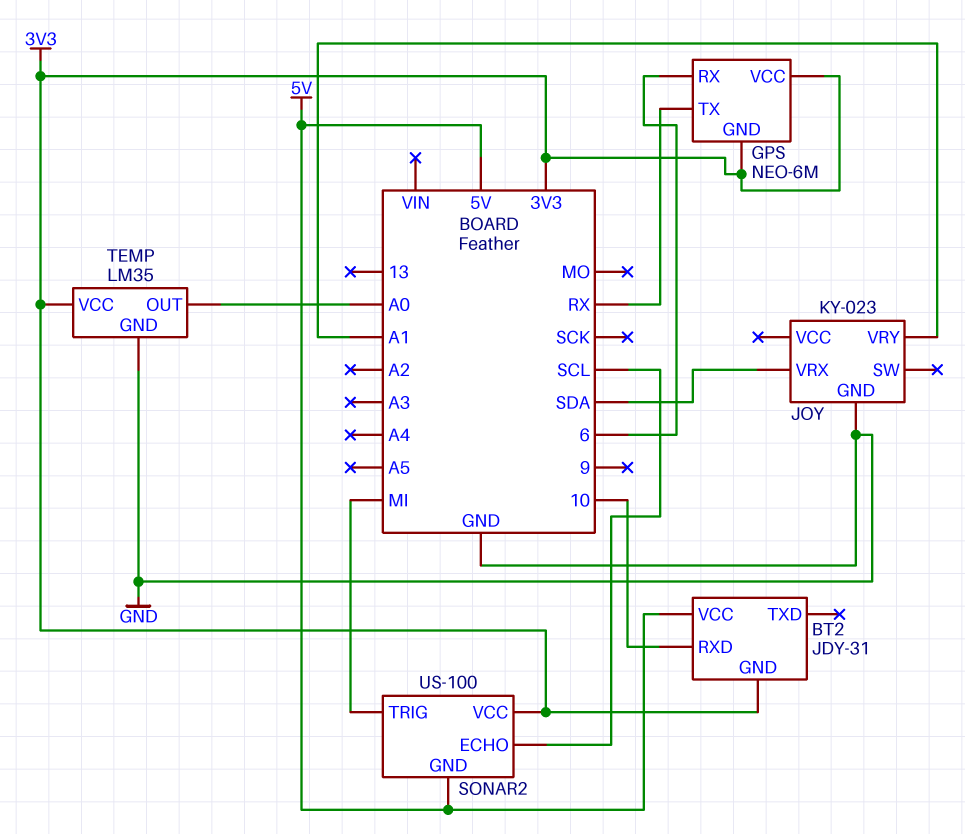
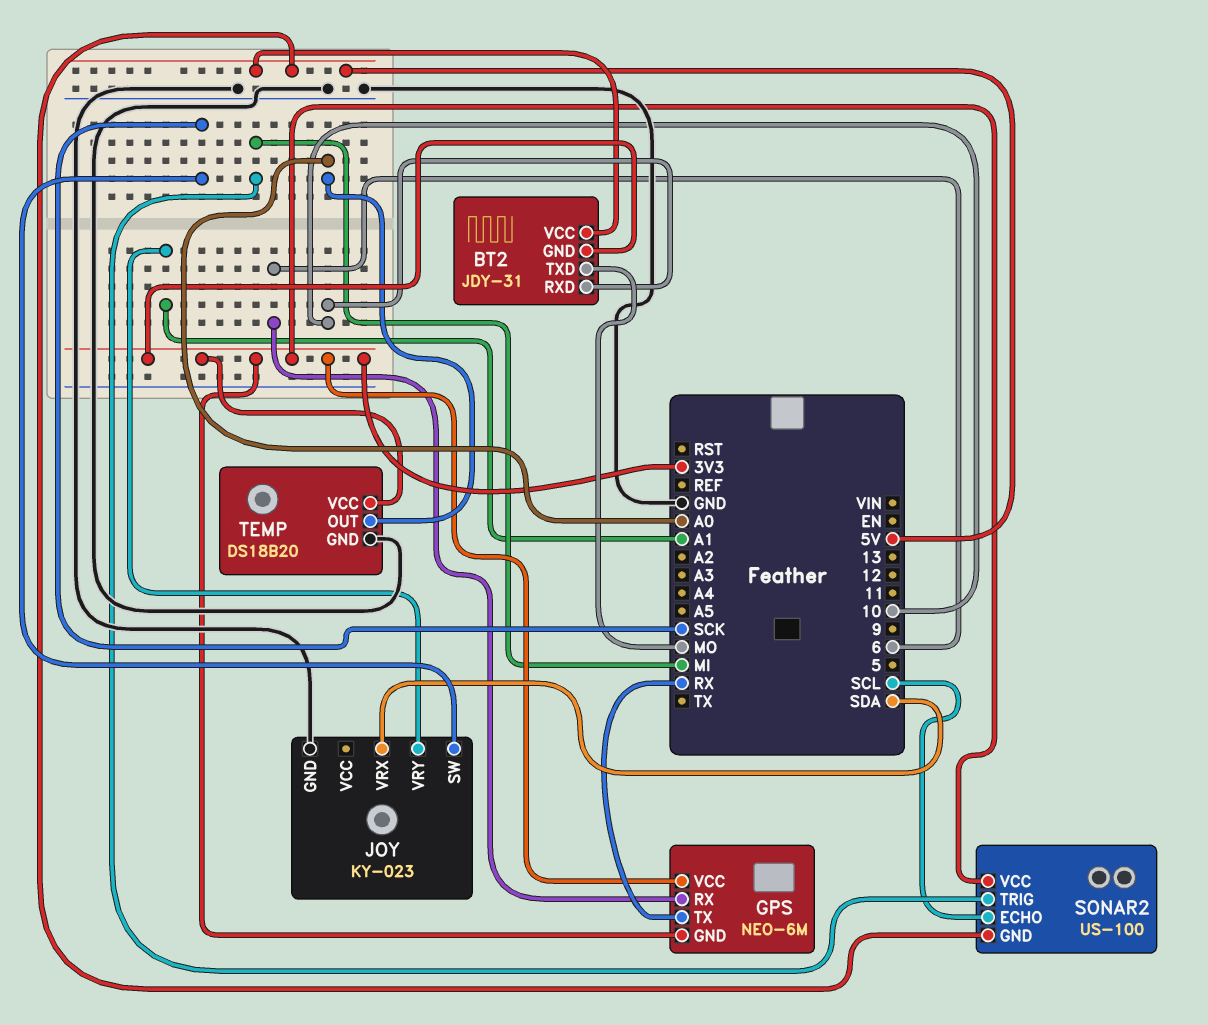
BT2 pin TXD: none -> MO
JOY pin SW: none -> SCK
TEMP: LM35 -> DS18B20

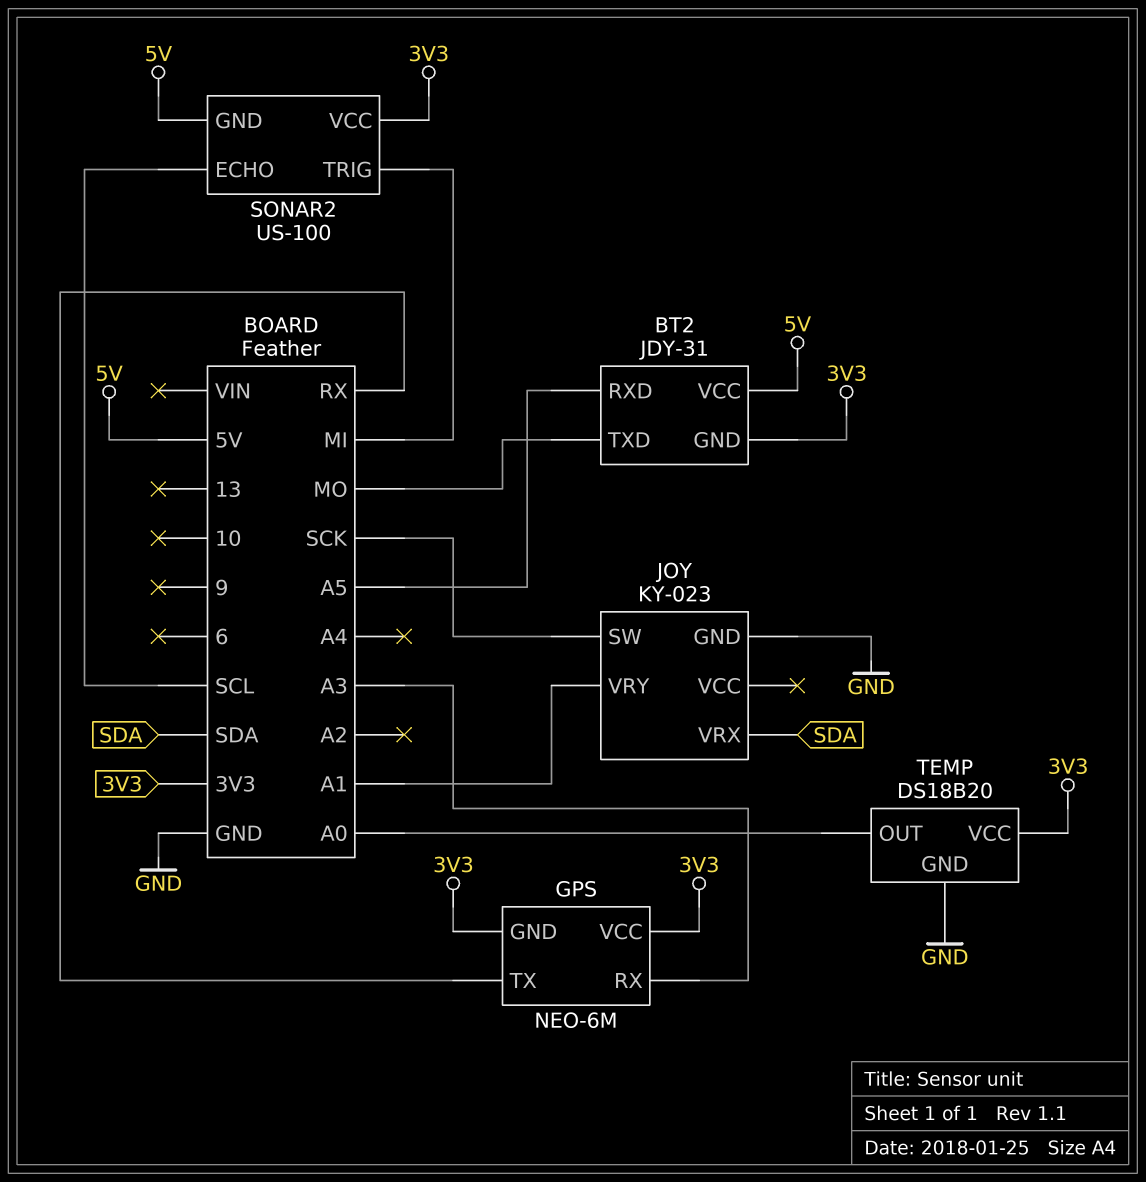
BT2 pin RXD: 10 -> A5
GPS pin RX: 6 -> A3

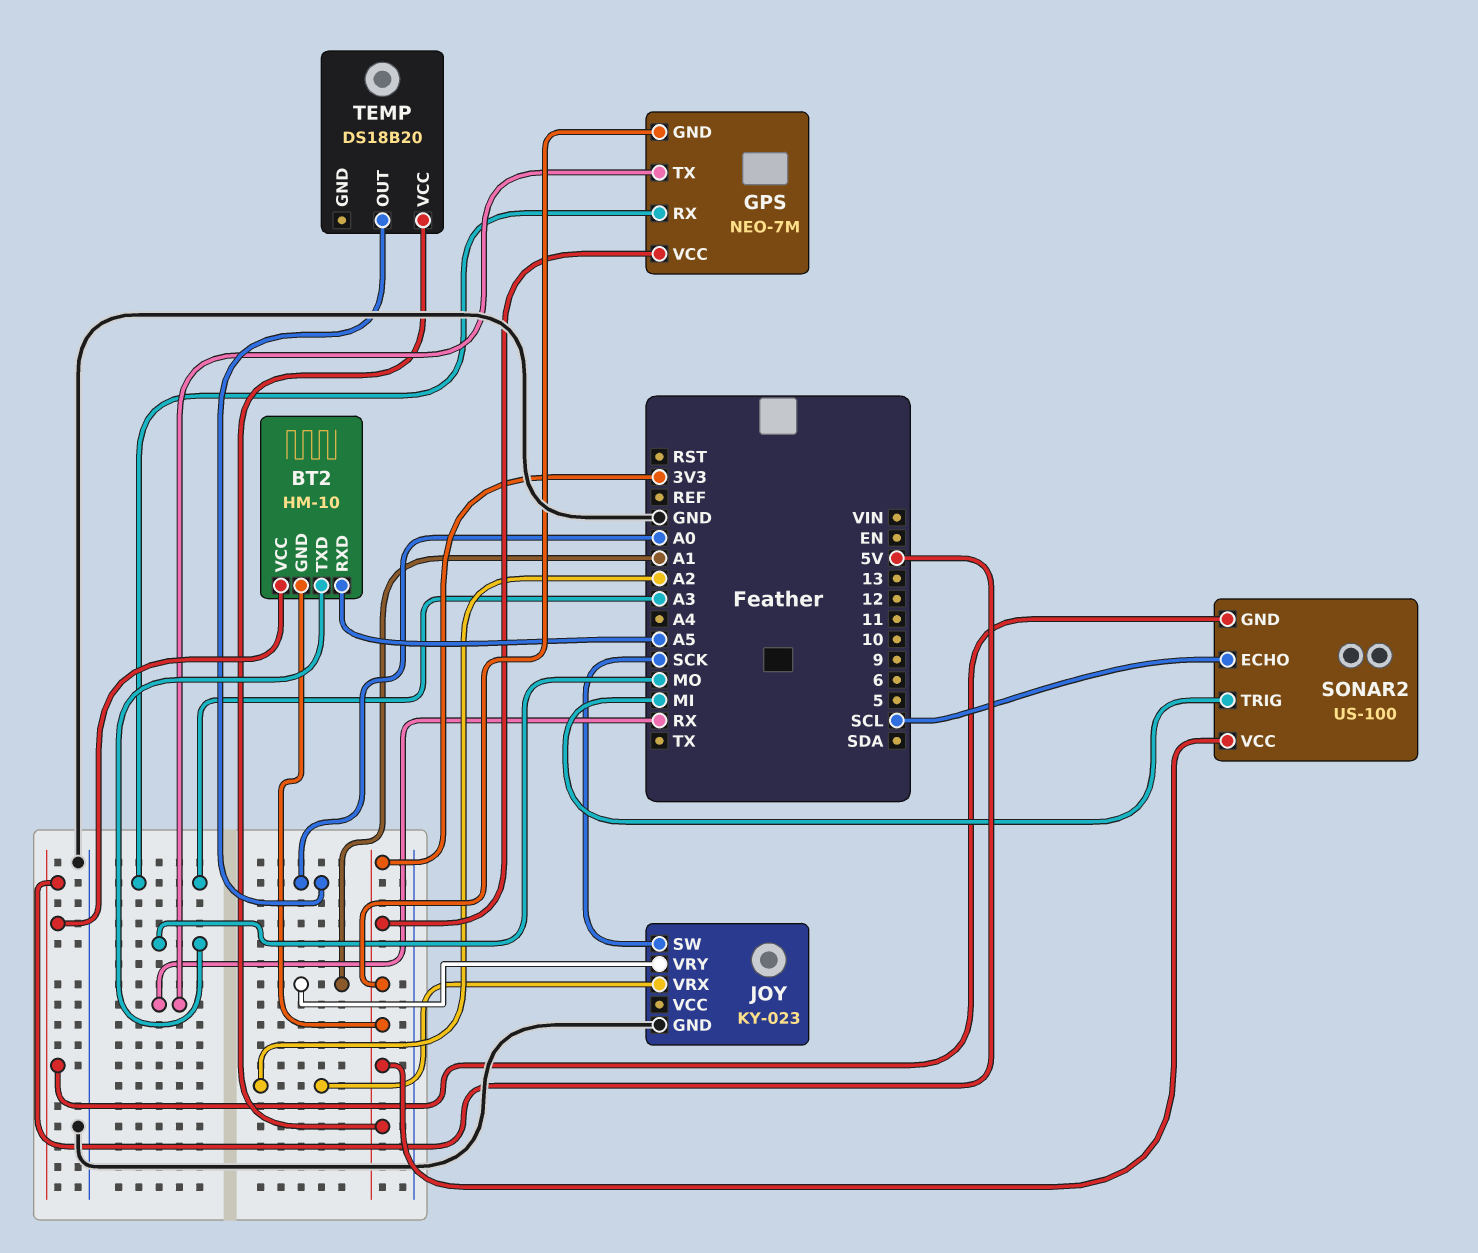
BT2: JDY-31 -> HM-10
GPS: NEO-6M -> NEO-7M
JOY pin VRX: SDA -> A2
TEMP pin GND: GND -> none

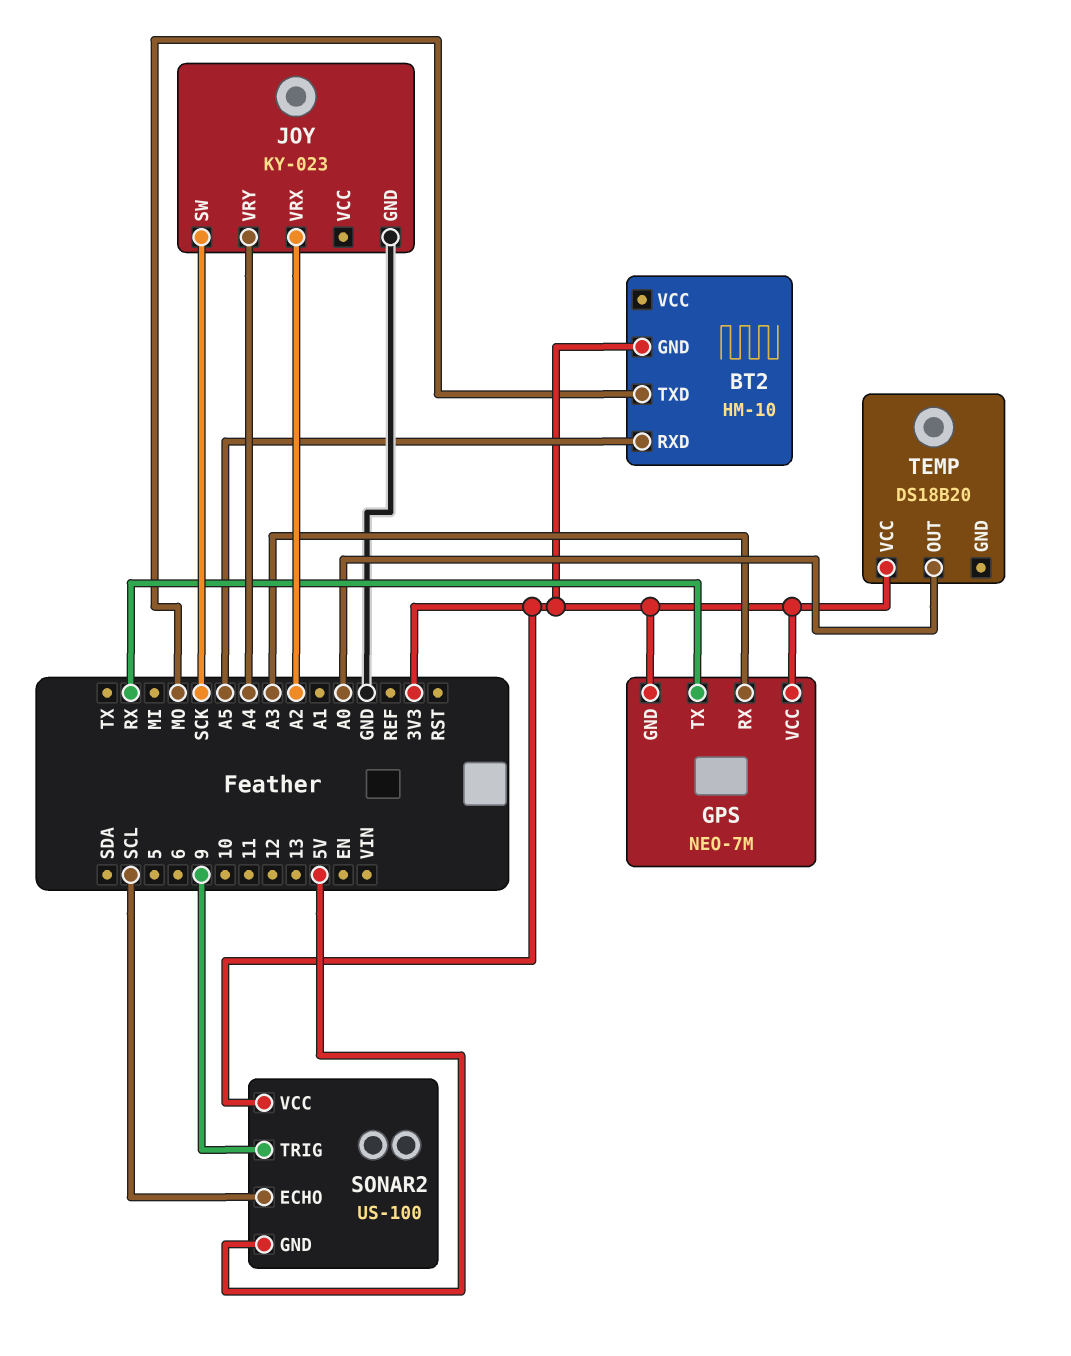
BT2 pin VCC: 5V -> none
JOY pin VRY: A1 -> A4
SONAR2 pin TRIG: MI -> 9

